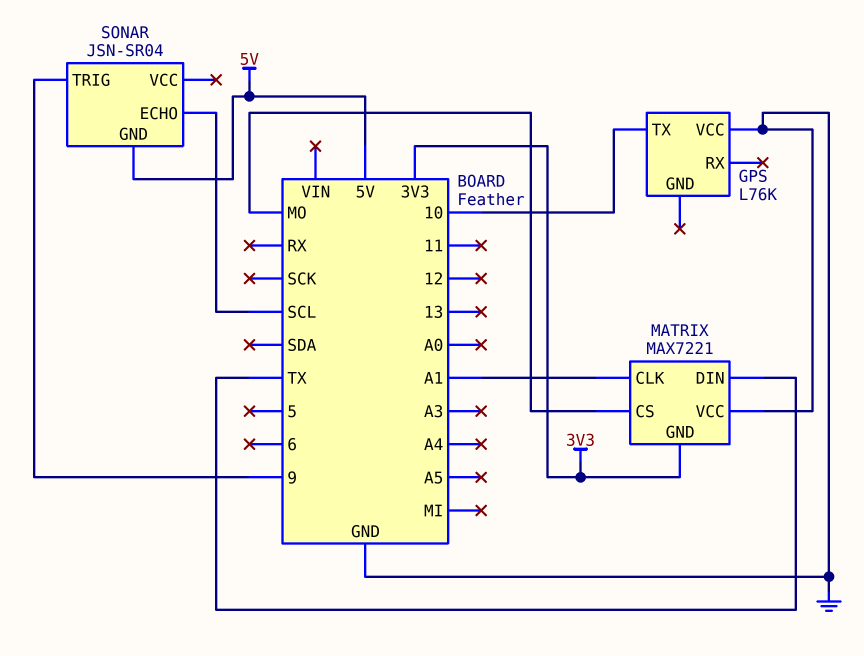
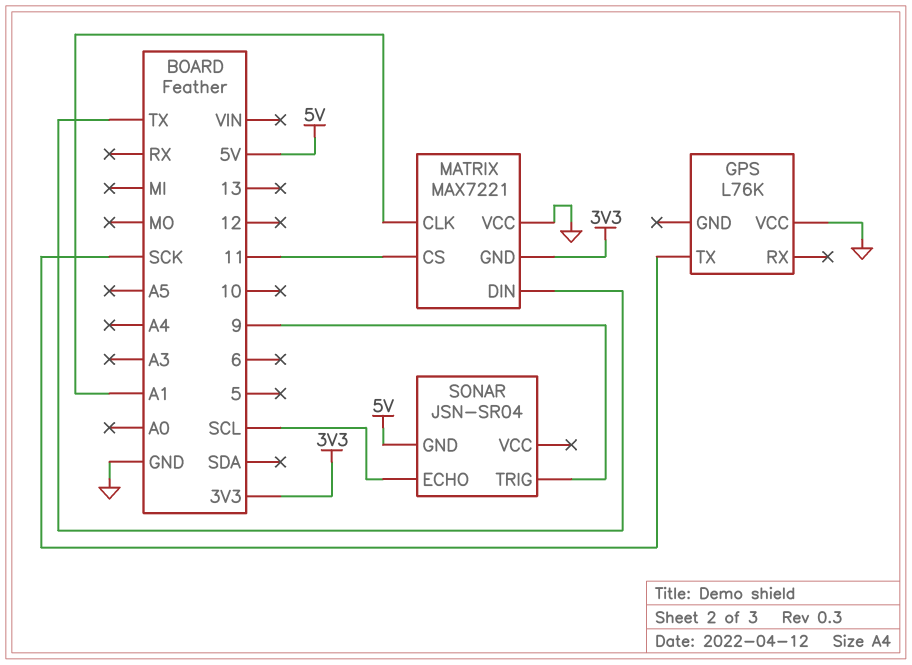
GPS pin TX: 10 -> SCK
MATRIX pin CS: MO -> 11

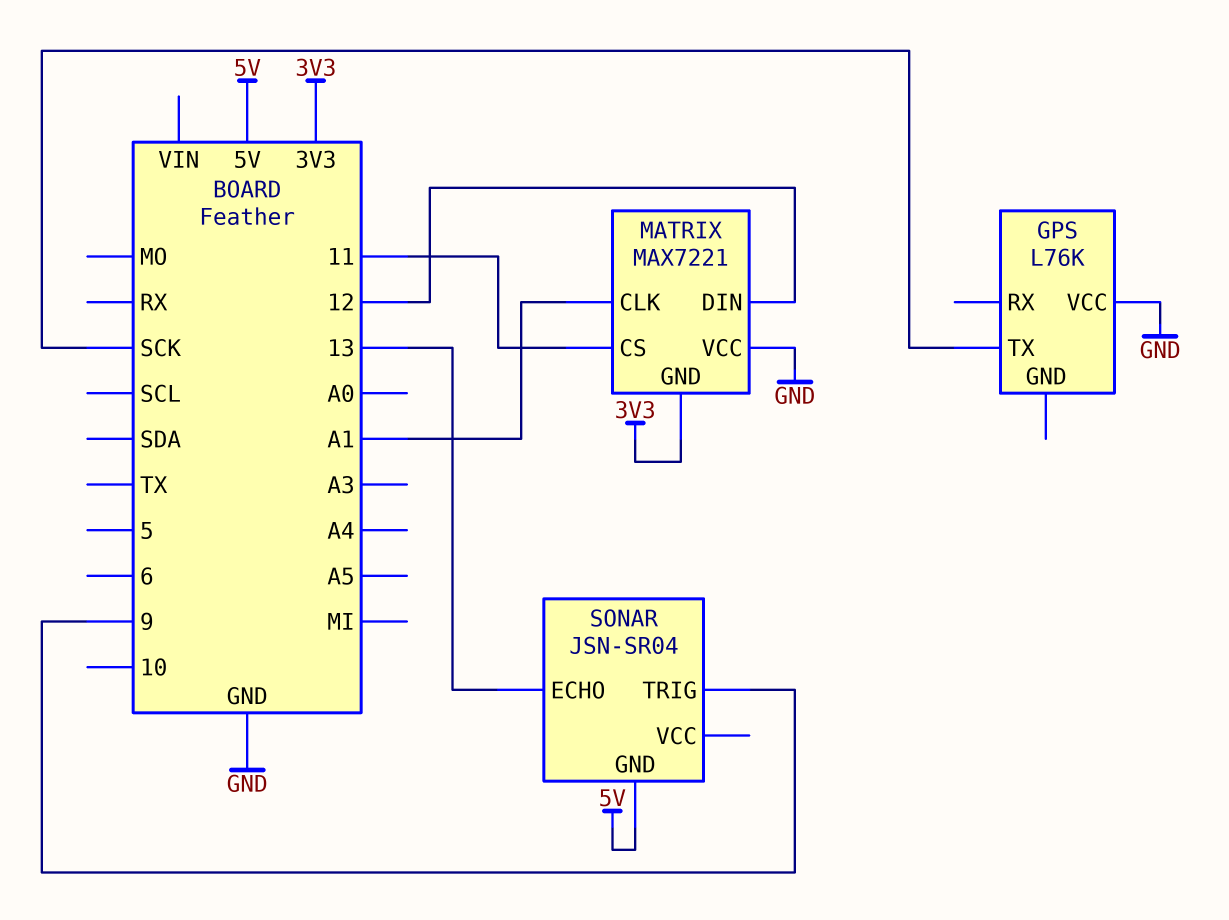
MATRIX pin DIN: TX -> 12
SONAR pin ECHO: SCL -> 13

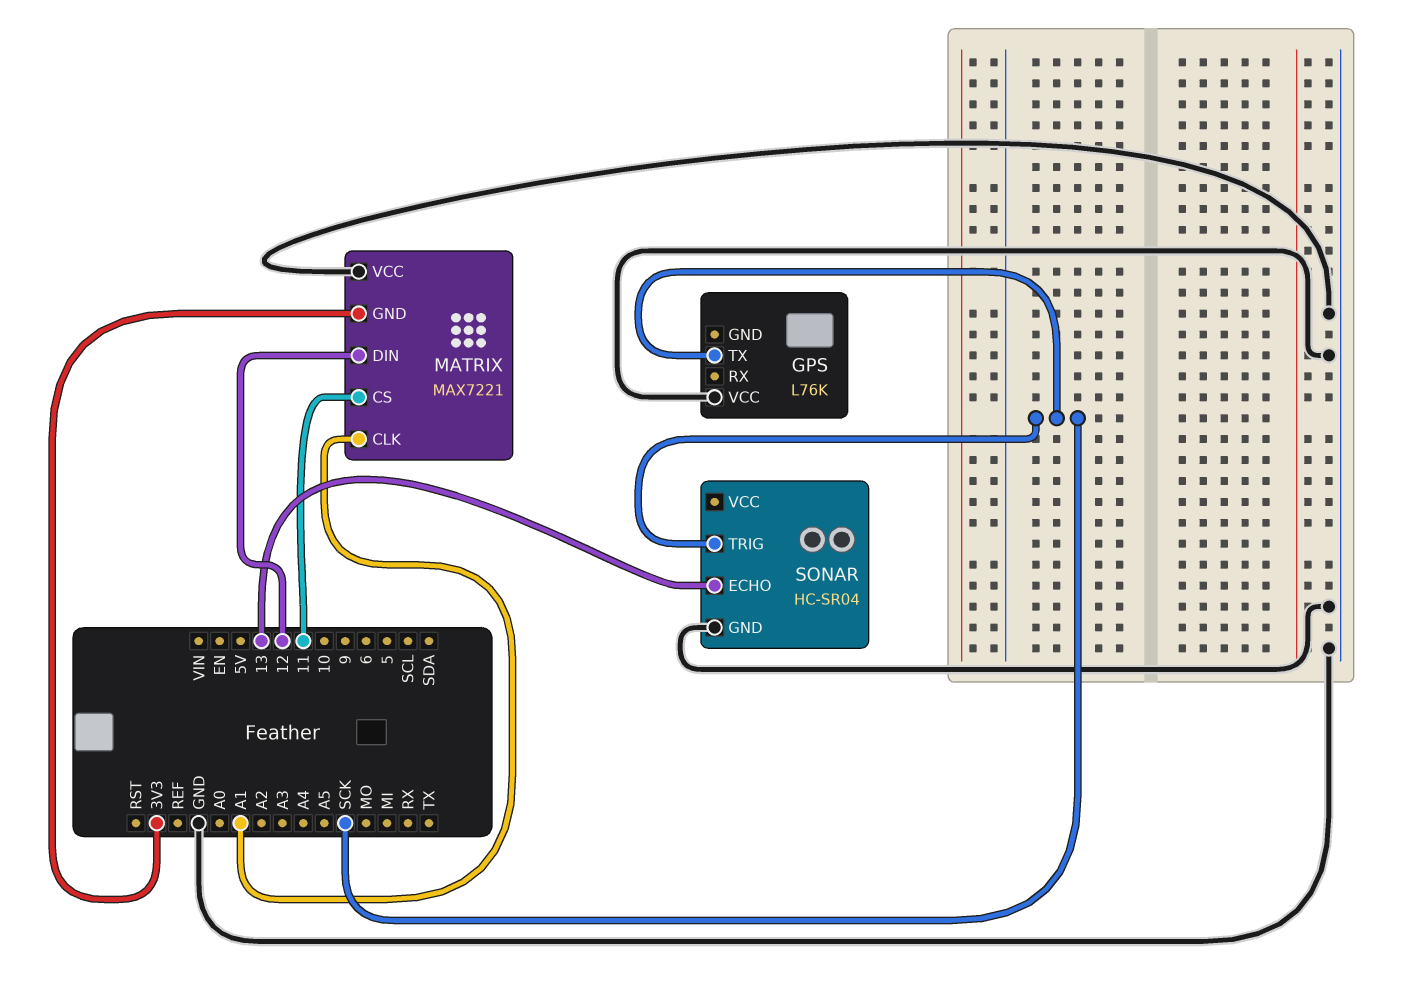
SONAR: JSN-SR04 -> HC-SR04
SONAR pin GND: 5V -> GND
SONAR pin TRIG: 9 -> SCK

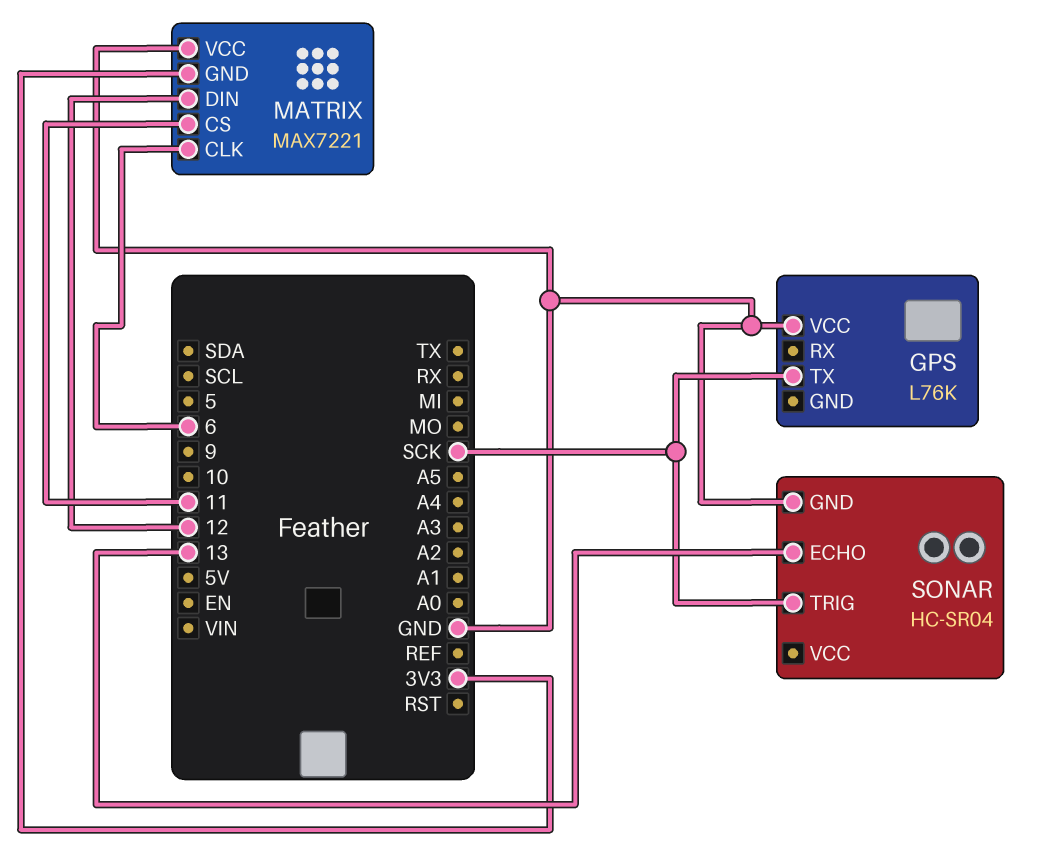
MATRIX pin CLK: A1 -> 6

